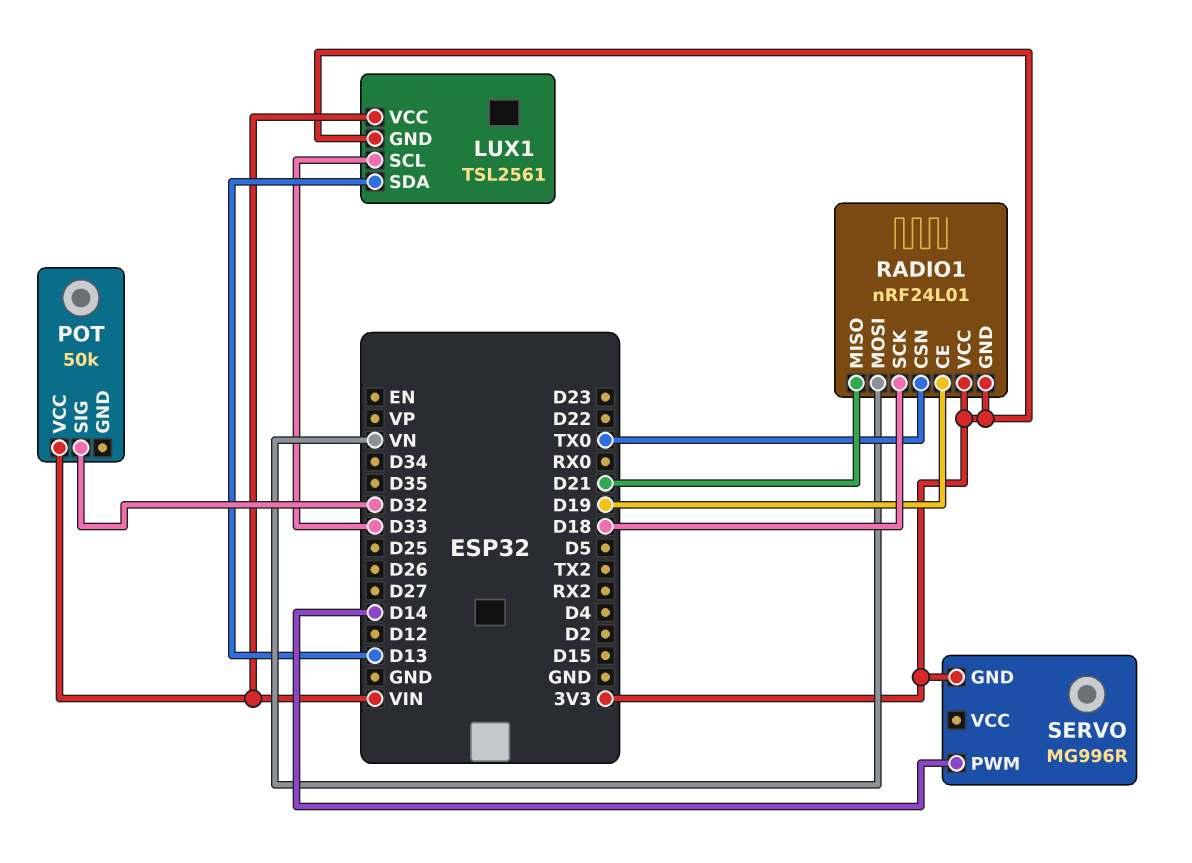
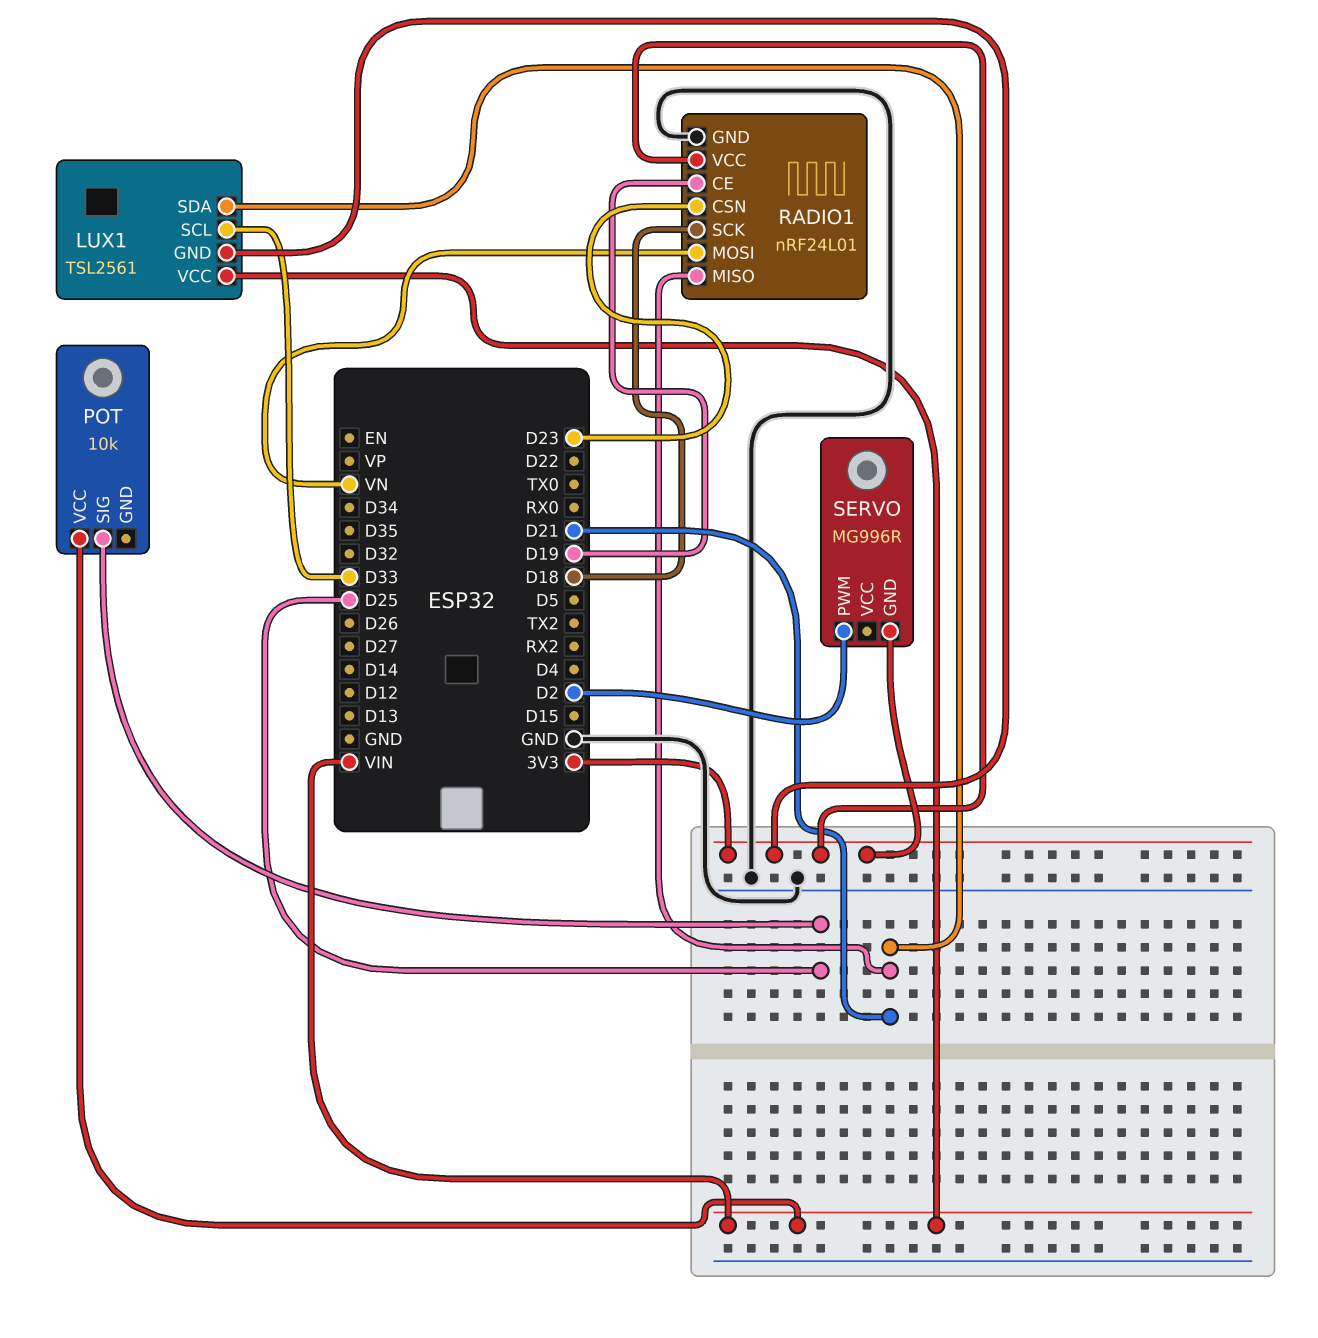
LUX1 pin SDA: D13 -> D21
POT: 50k -> 10k
POT pin SIG: D32 -> D25
RADIO1 pin CSN: TX0 -> D23
RADIO1 pin GND: 3V3 -> GND
SERVO pin PWM: D14 -> D2

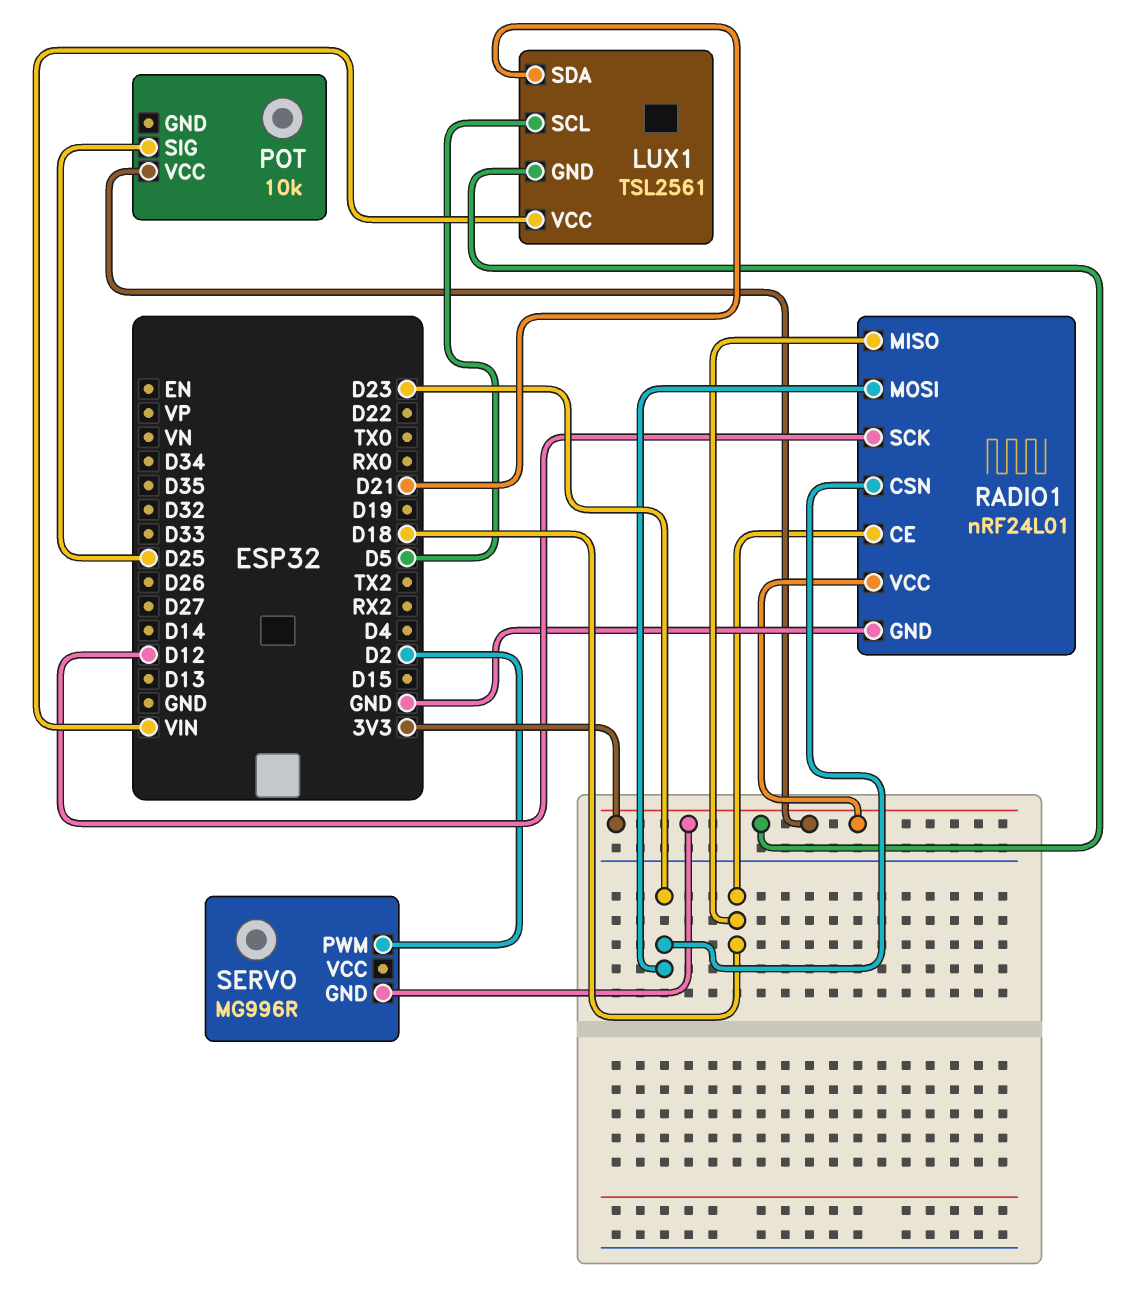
LUX1 pin SCL: D33 -> D5
POT pin VCC: VIN -> 3V3
RADIO1 pin CE: D19 -> D18
RADIO1 pin MISO: D21 -> D18
RADIO1 pin MOSI: VN -> D23
RADIO1 pin SCK: D18 -> D12

